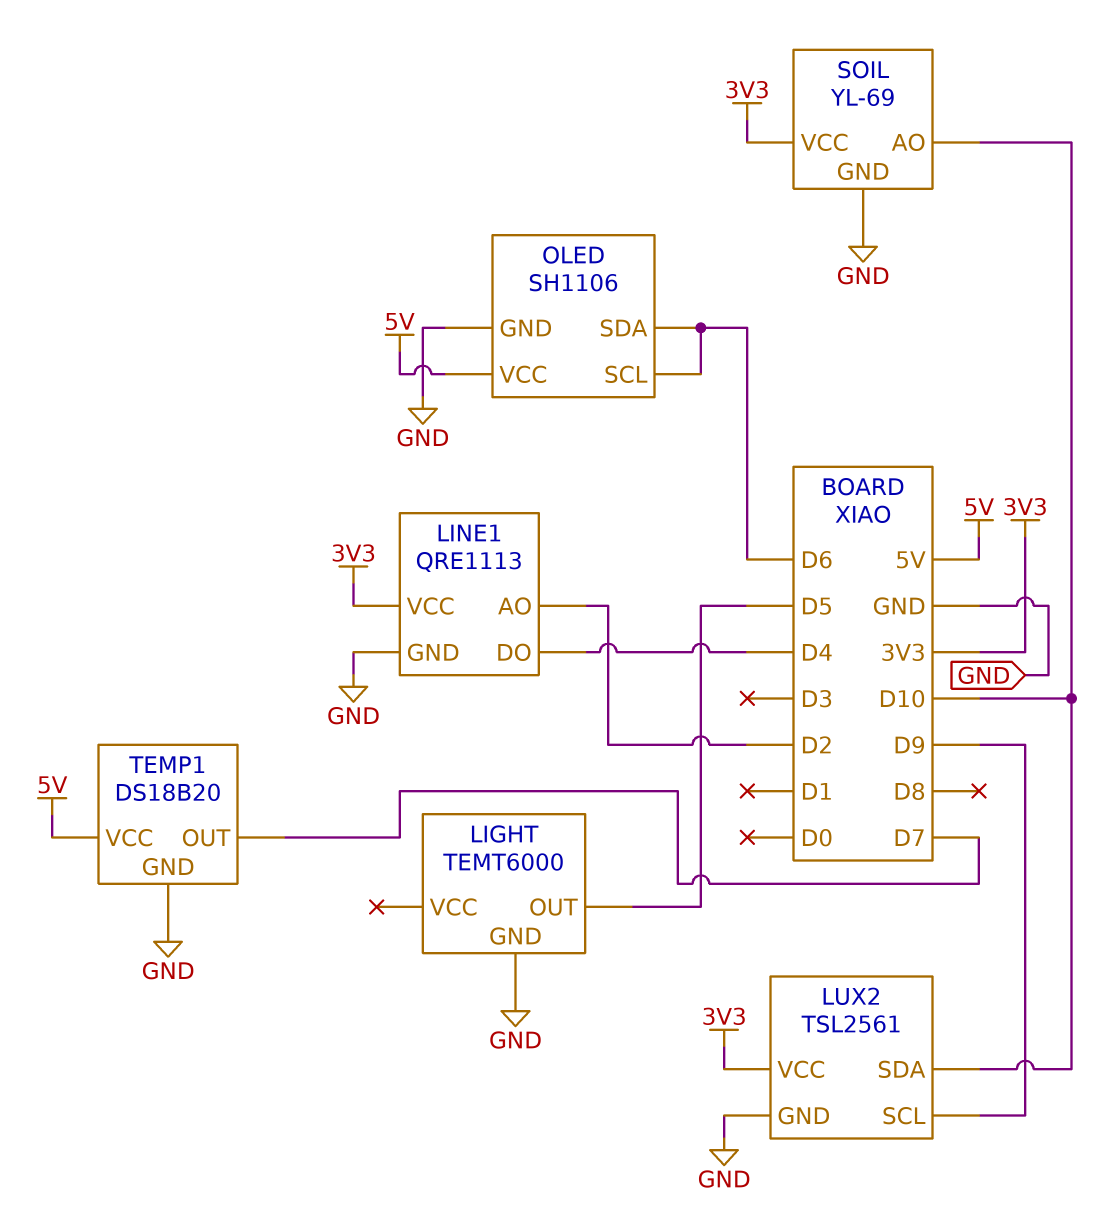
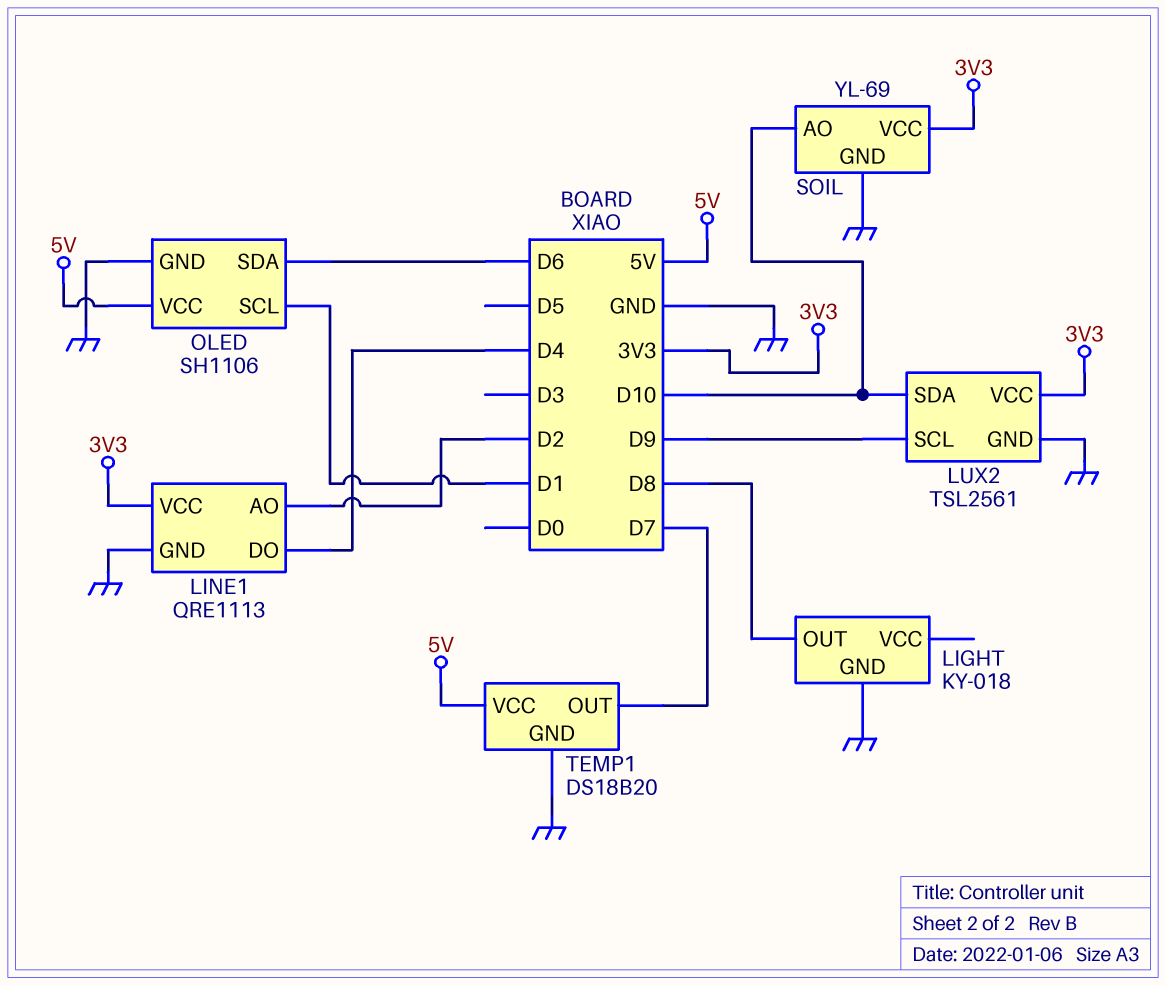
LIGHT: TEMT6000 -> KY-018
LIGHT pin OUT: D5 -> D8
OLED pin SCL: D6 -> D1

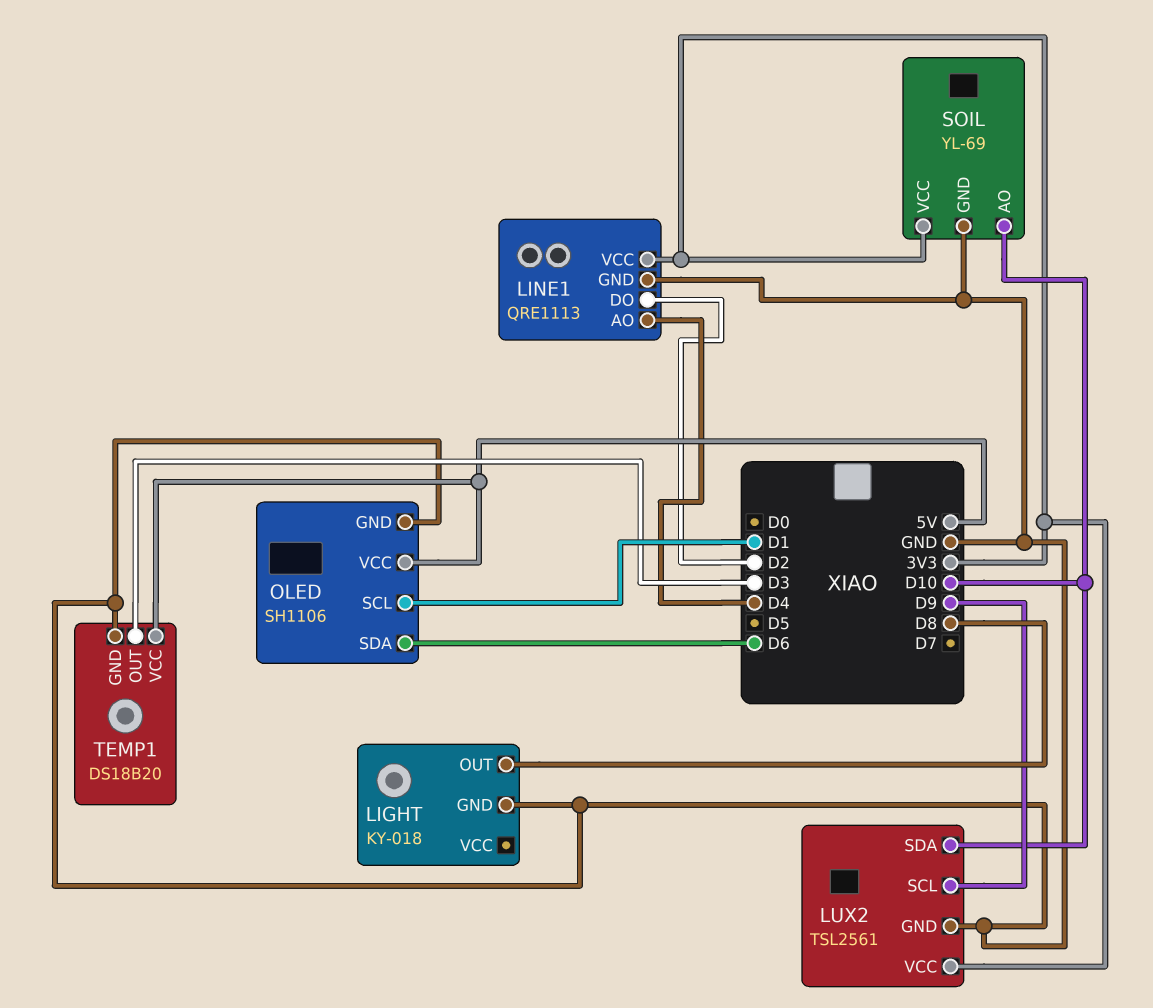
LINE1 pin AO: D2 -> D4
LINE1 pin DO: D4 -> D2
TEMP1 pin OUT: D7 -> D3

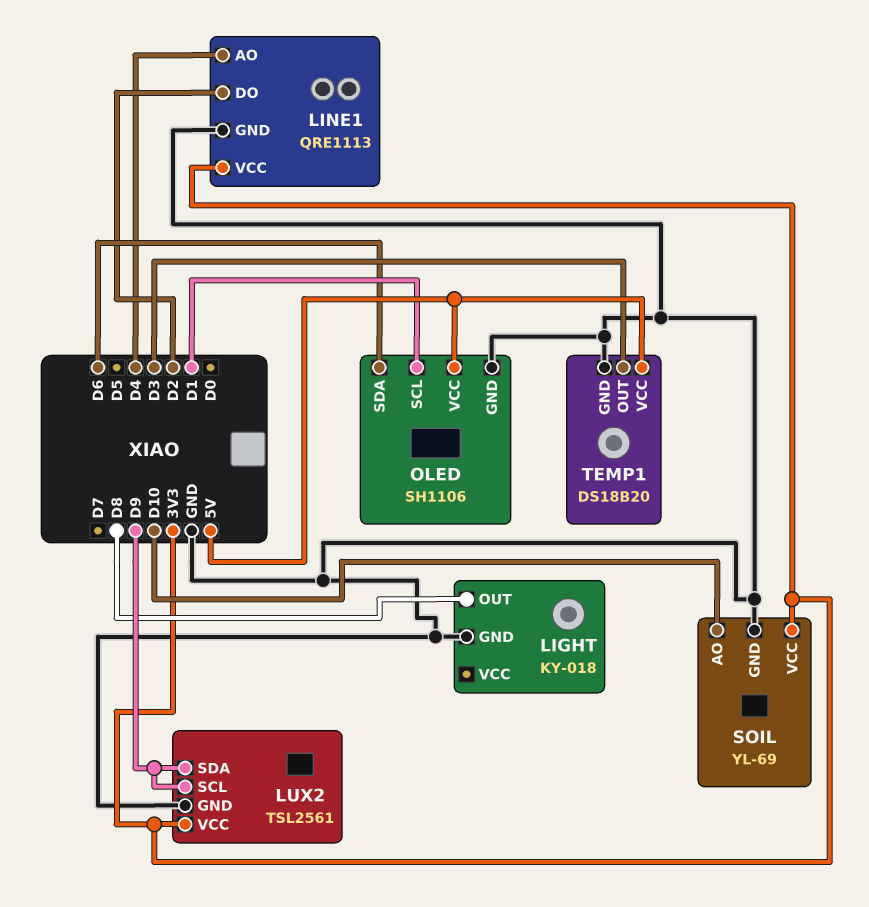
LUX2 pin SDA: D10 -> D9

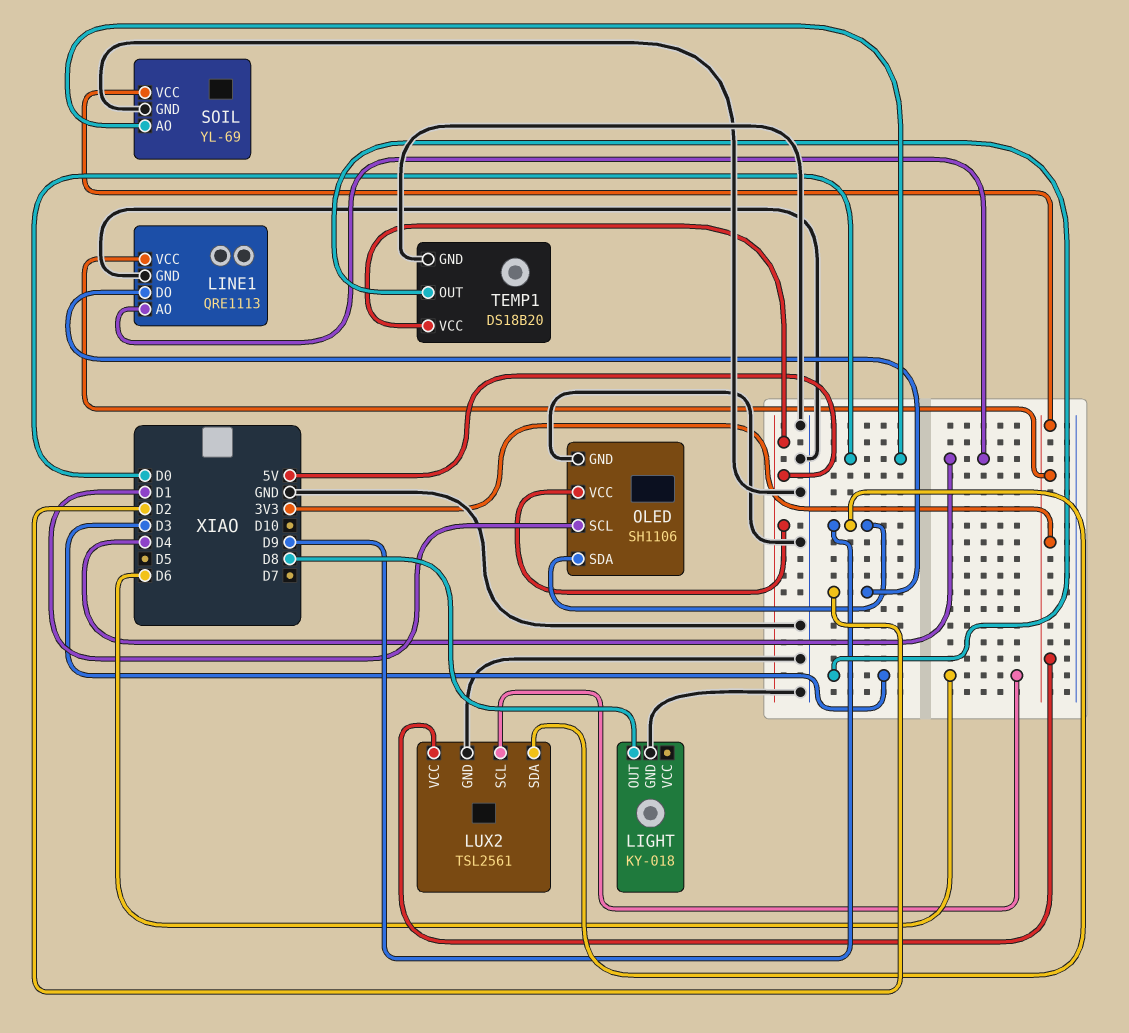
LUX2 pin SCL: D9 -> D6
OLED pin SDA: D6 -> D9
SOIL pin AO: D10 -> D0

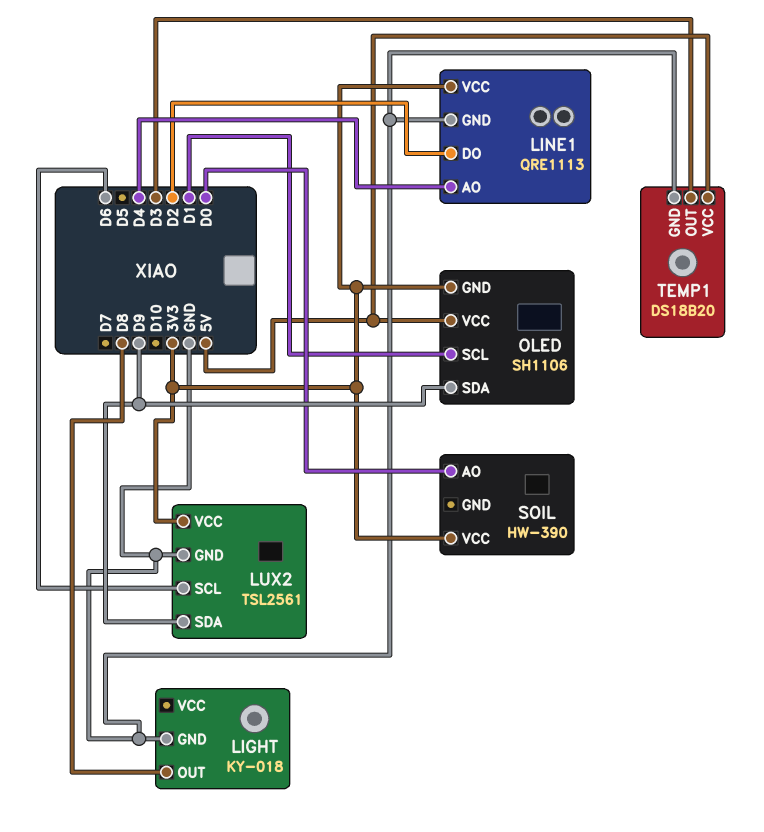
OLED pin GND: GND -> 3V3
SOIL: YL-69 -> HW-390
SOIL pin GND: GND -> none

